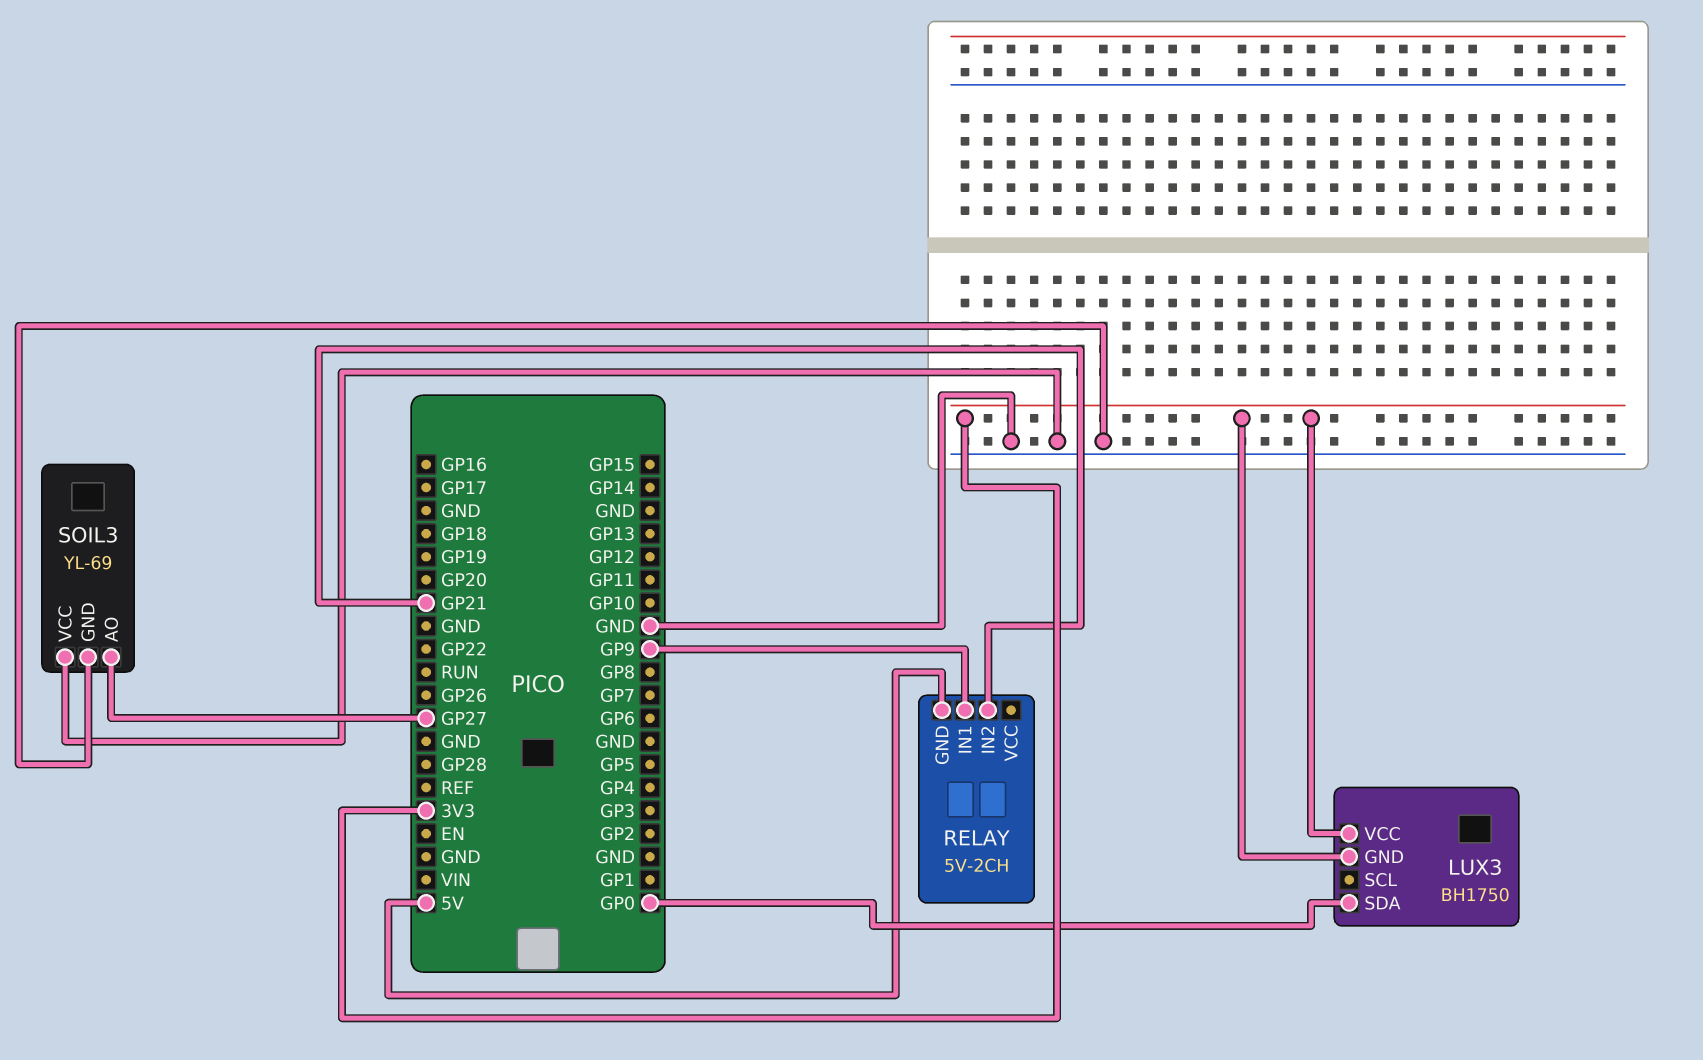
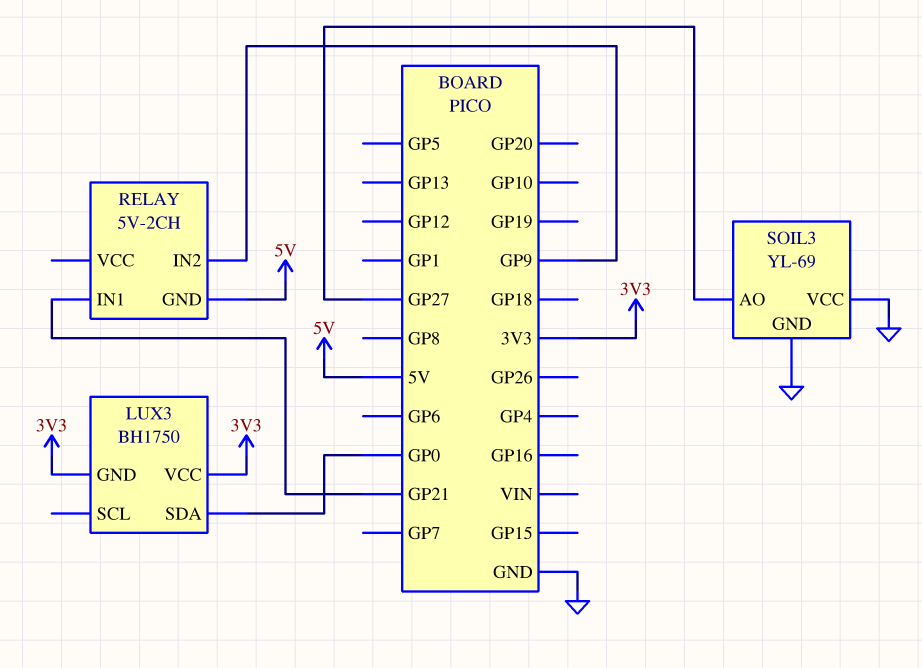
RELAY pin IN1: GP9 -> GP21
RELAY pin IN2: GP21 -> GP9

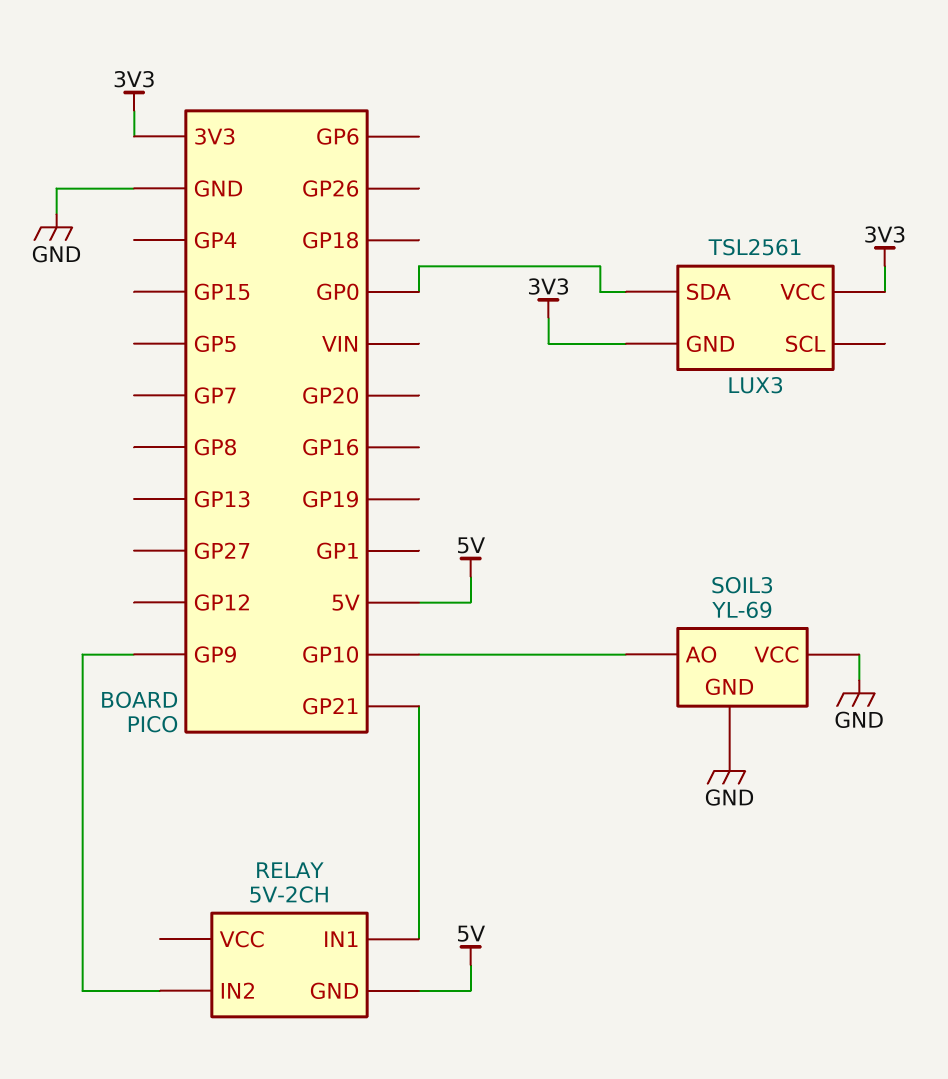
LUX3: BH1750 -> TSL2561
SOIL3 pin AO: GP27 -> GP10

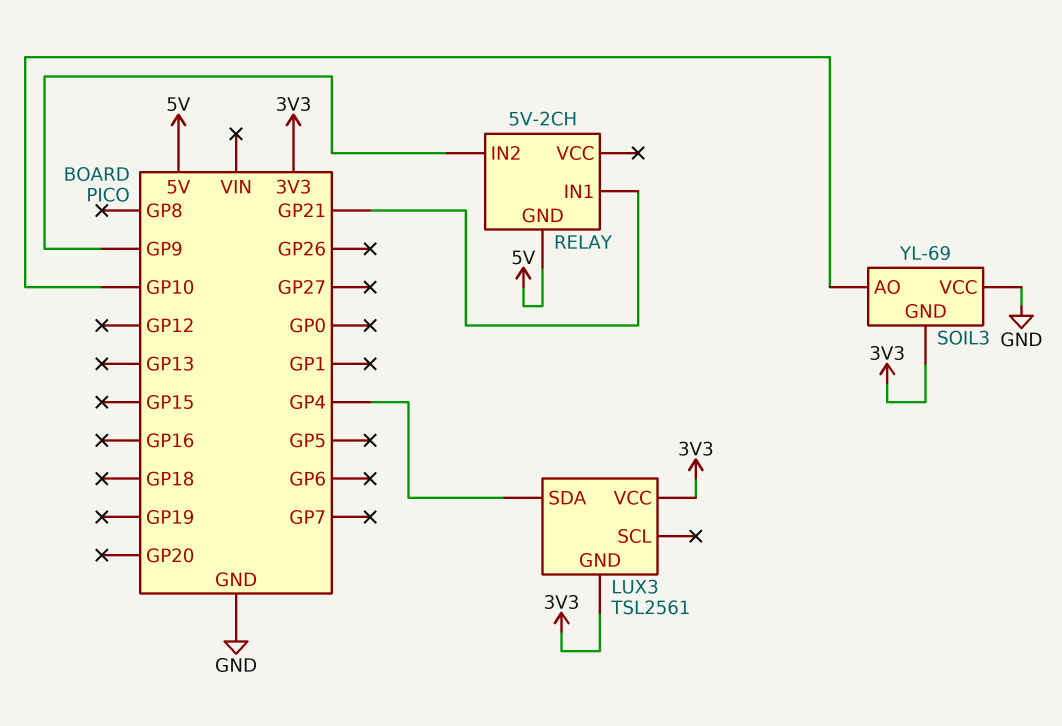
LUX3 pin SDA: GP0 -> GP4
SOIL3 pin GND: GND -> 3V3

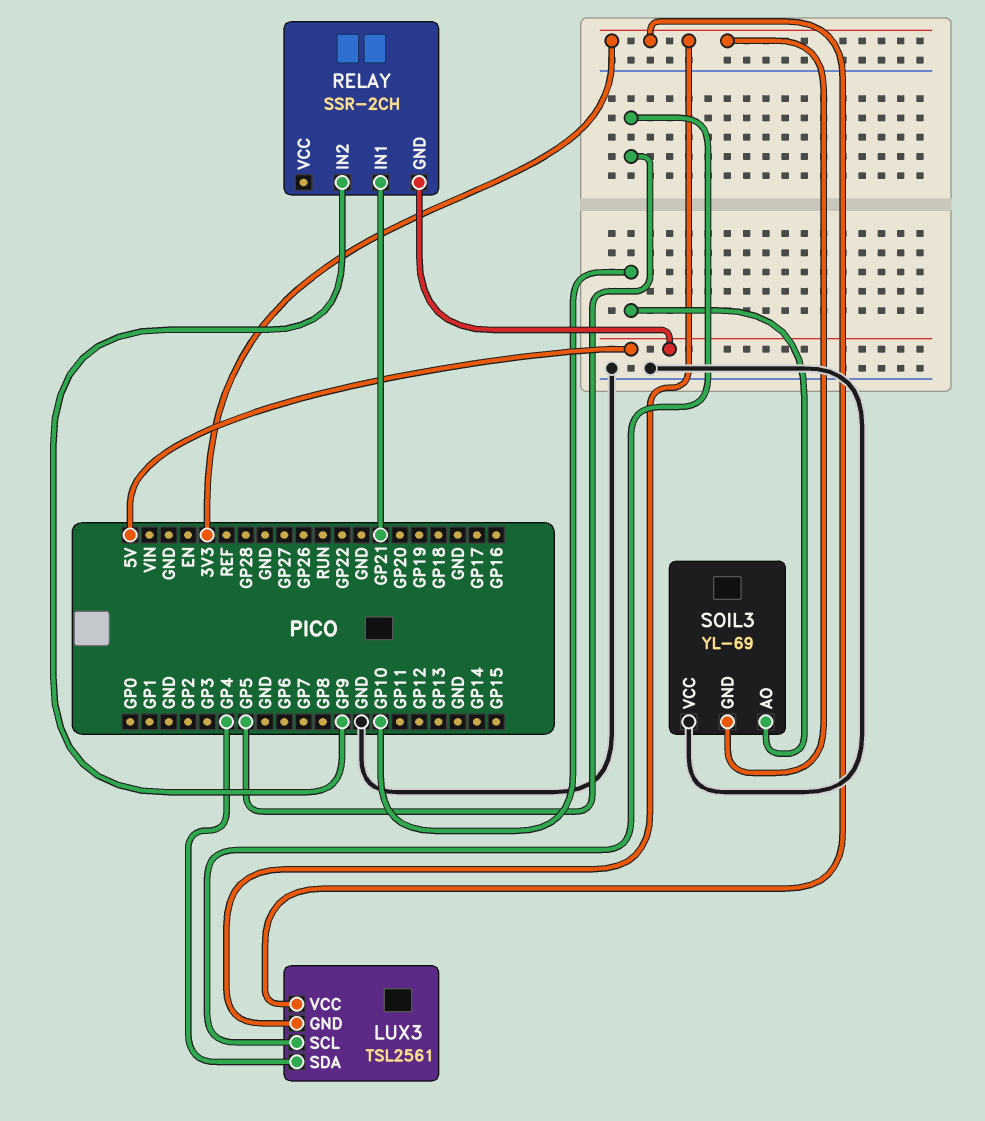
LUX3 pin SCL: none -> GP5
RELAY: 5V-2CH -> SSR-2CH

